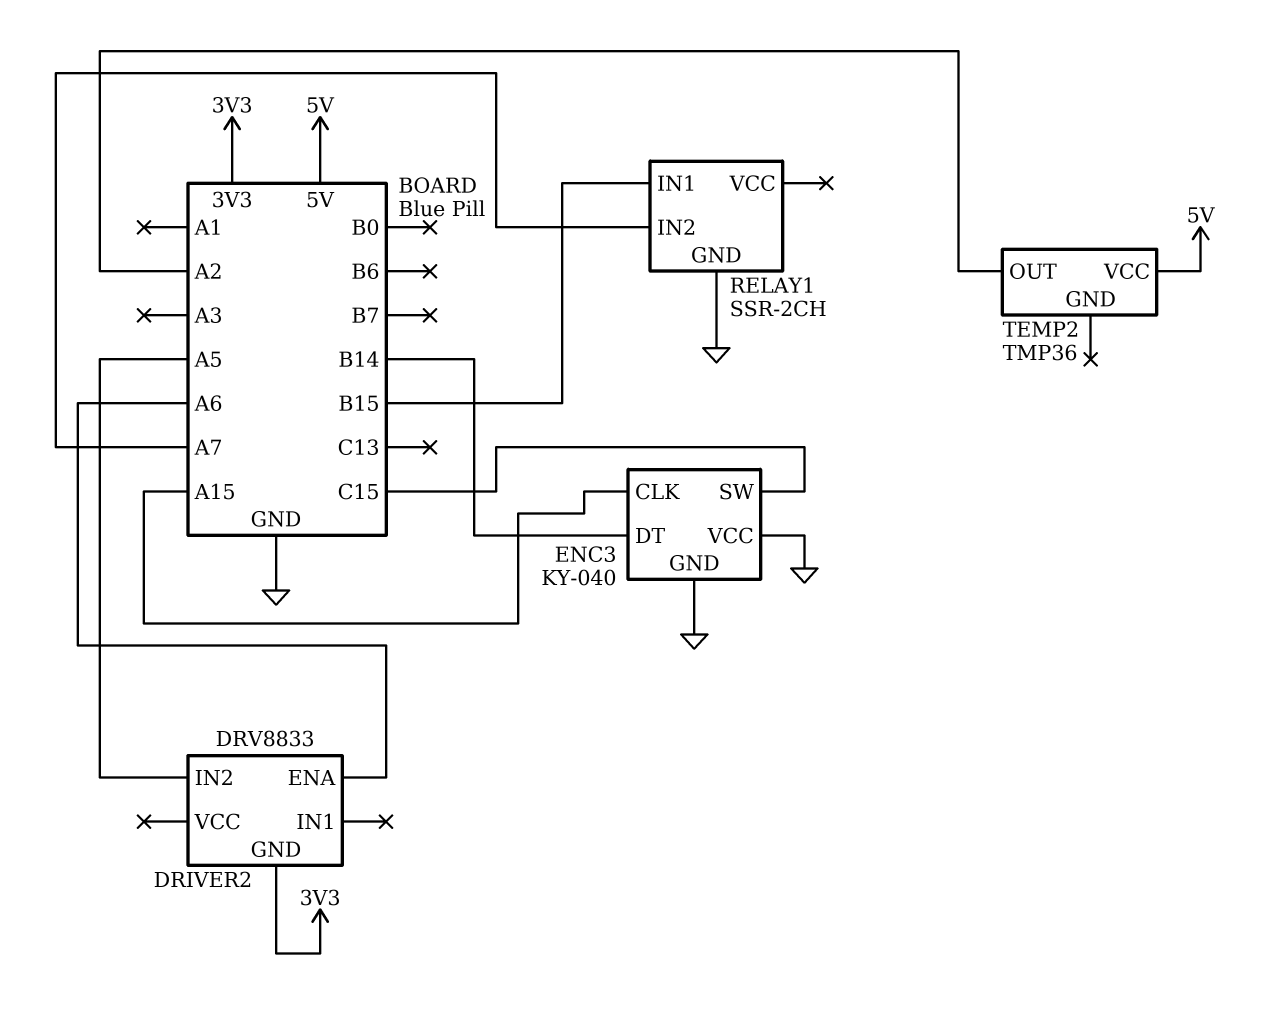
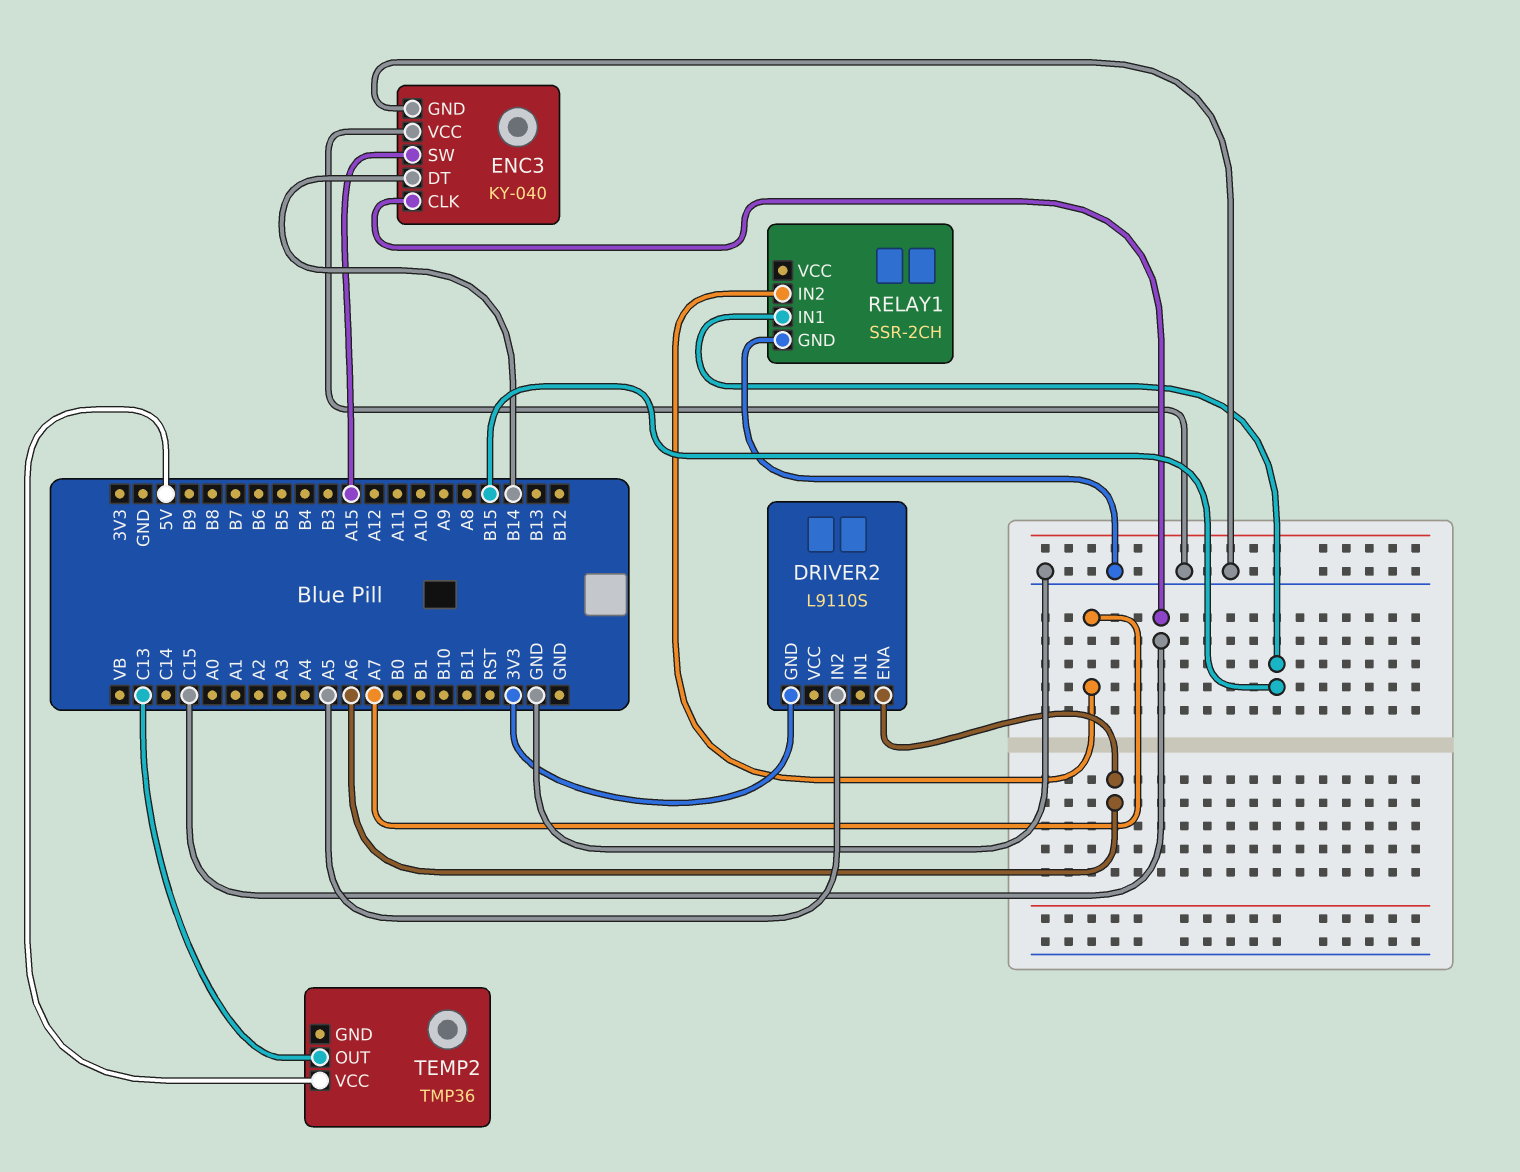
DRIVER2: DRV8833 -> L9110S
ENC3 pin CLK: A15 -> C15
ENC3 pin SW: C15 -> A15
TEMP2 pin OUT: A2 -> C13

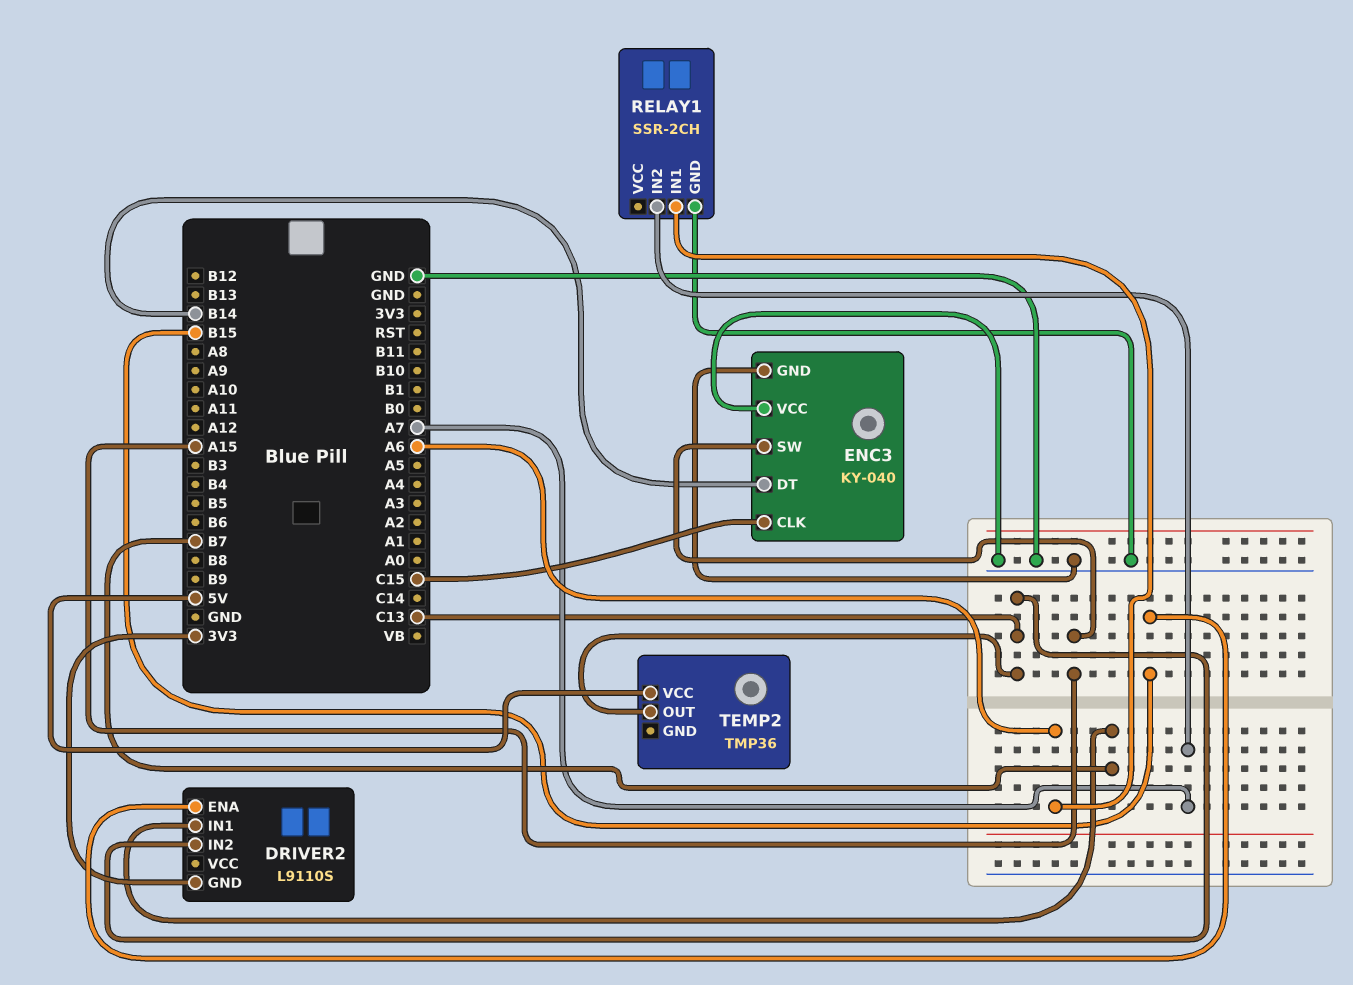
DRIVER2 pin ENA: A6 -> B15
DRIVER2 pin IN1: none -> B7
DRIVER2 pin IN2: A5 -> C13
RELAY1 pin IN1: B15 -> A6

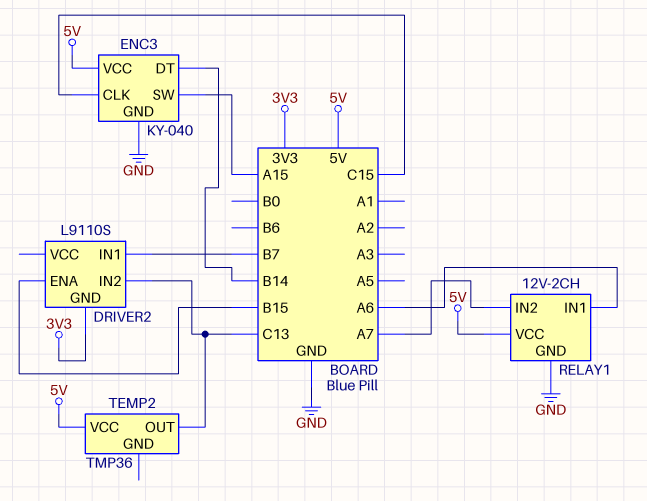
ENC3 pin VCC: GND -> 5V
RELAY1: SSR-2CH -> 12V-2CH
RELAY1 pin VCC: none -> 5V

